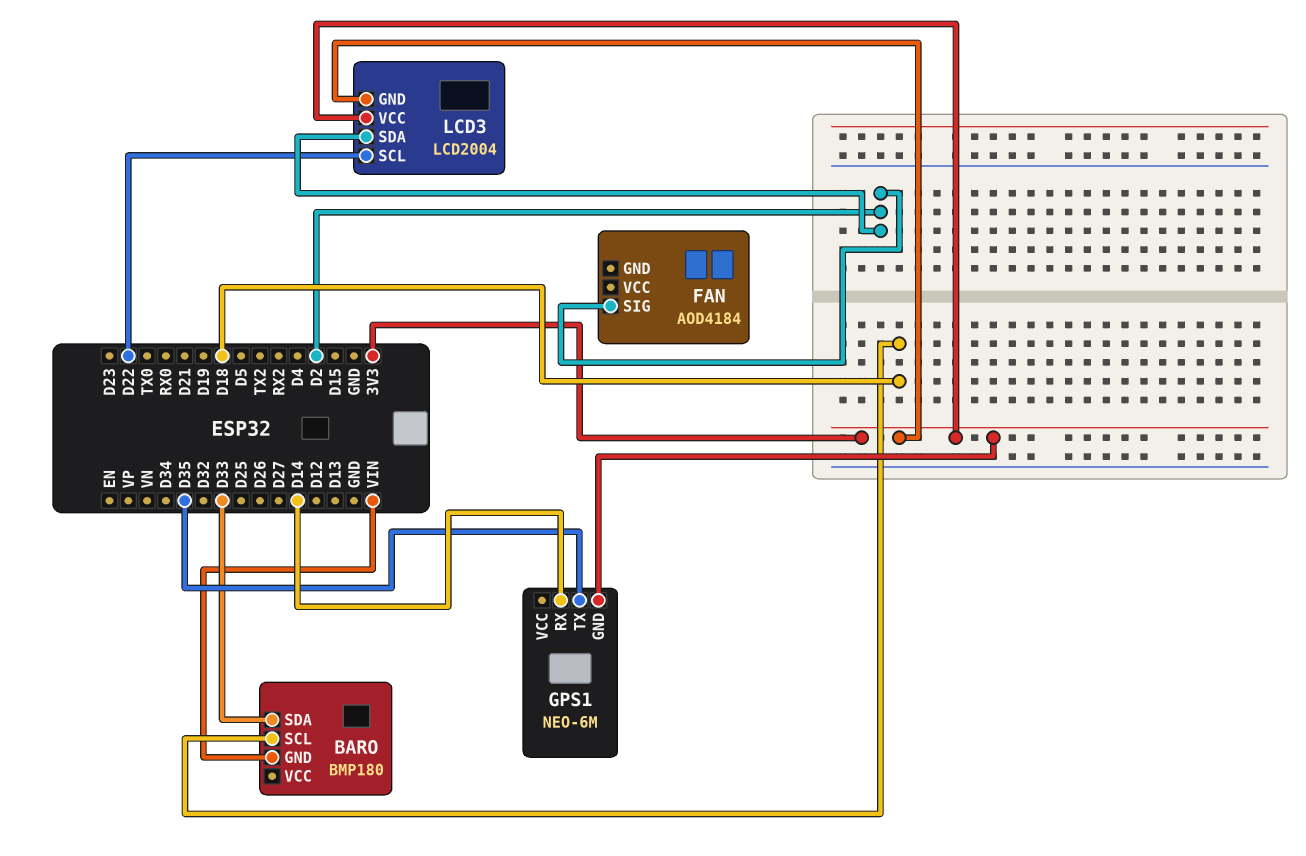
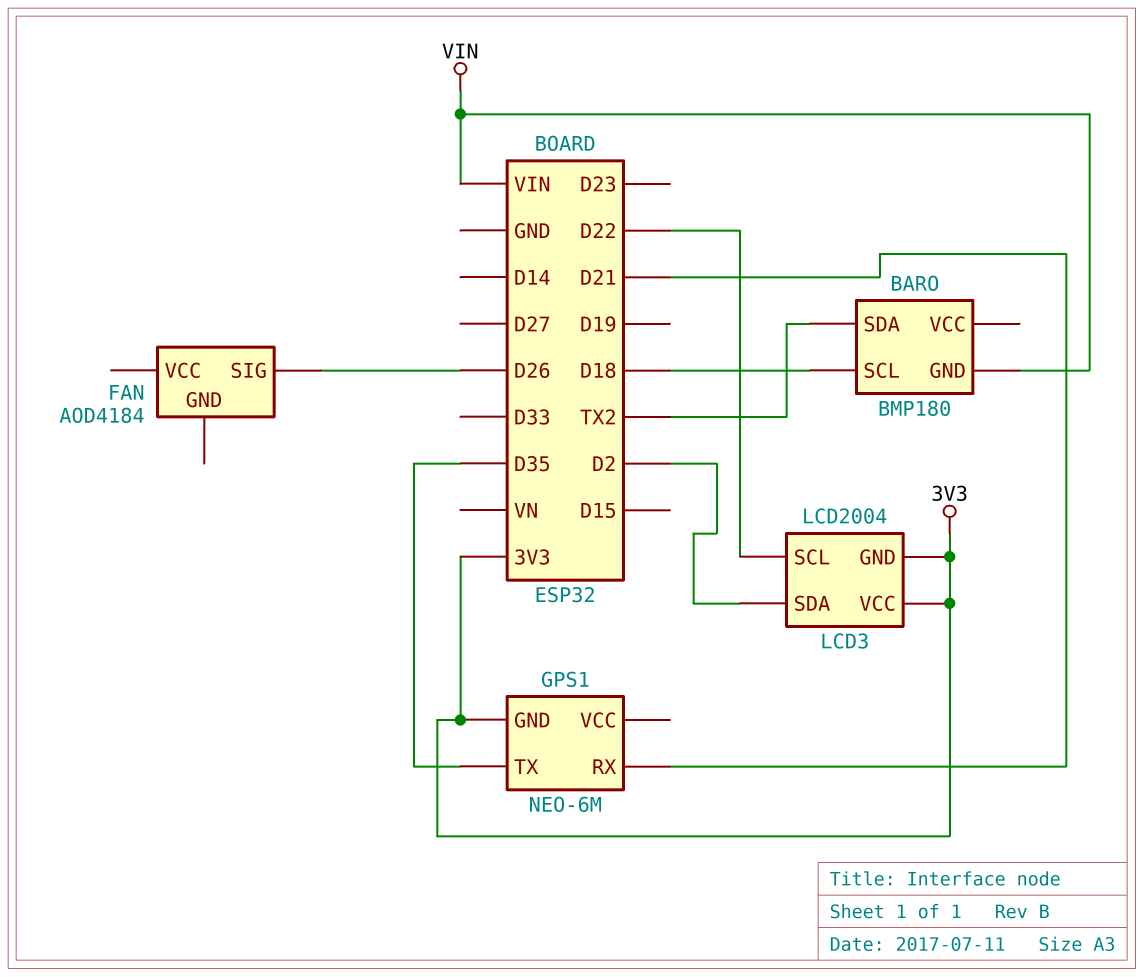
BARO pin SDA: D33 -> TX2
FAN pin SIG: D2 -> D26
GPS1 pin RX: D14 -> D21

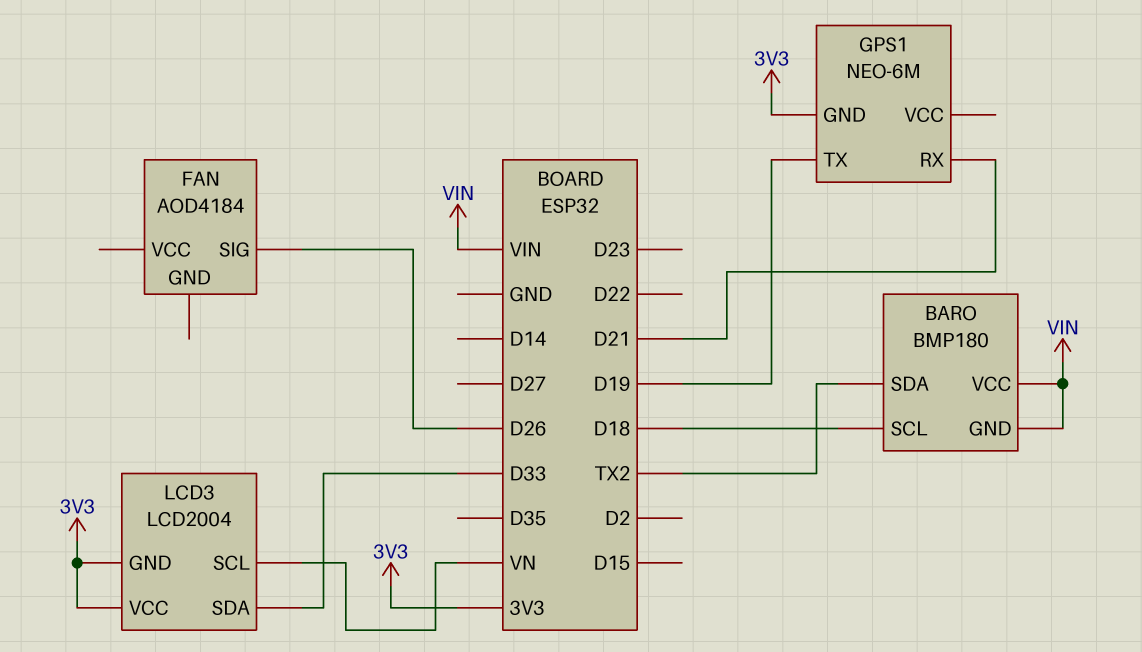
BARO pin VCC: none -> VIN
GPS1 pin TX: D35 -> D19
LCD3 pin SCL: D22 -> VN
LCD3 pin SDA: D2 -> D33

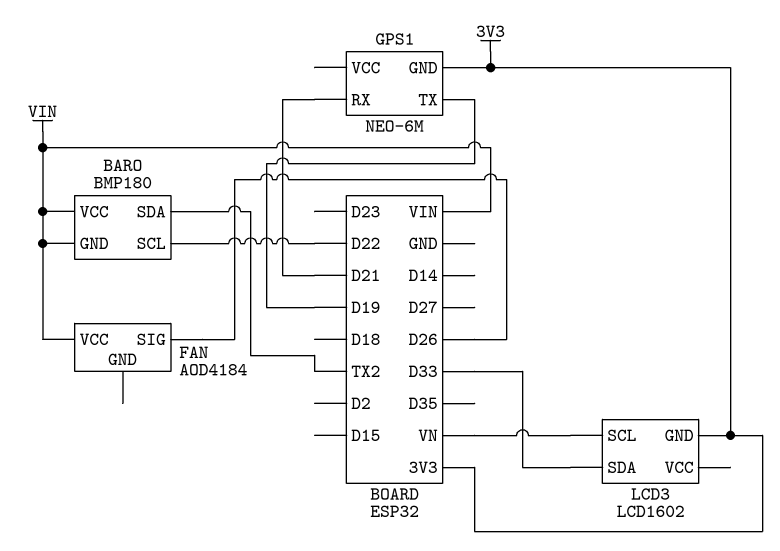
BARO pin SCL: D18 -> D22
FAN pin VCC: none -> VIN
LCD3: LCD2004 -> LCD1602
LCD3 pin VCC: 3V3 -> none

